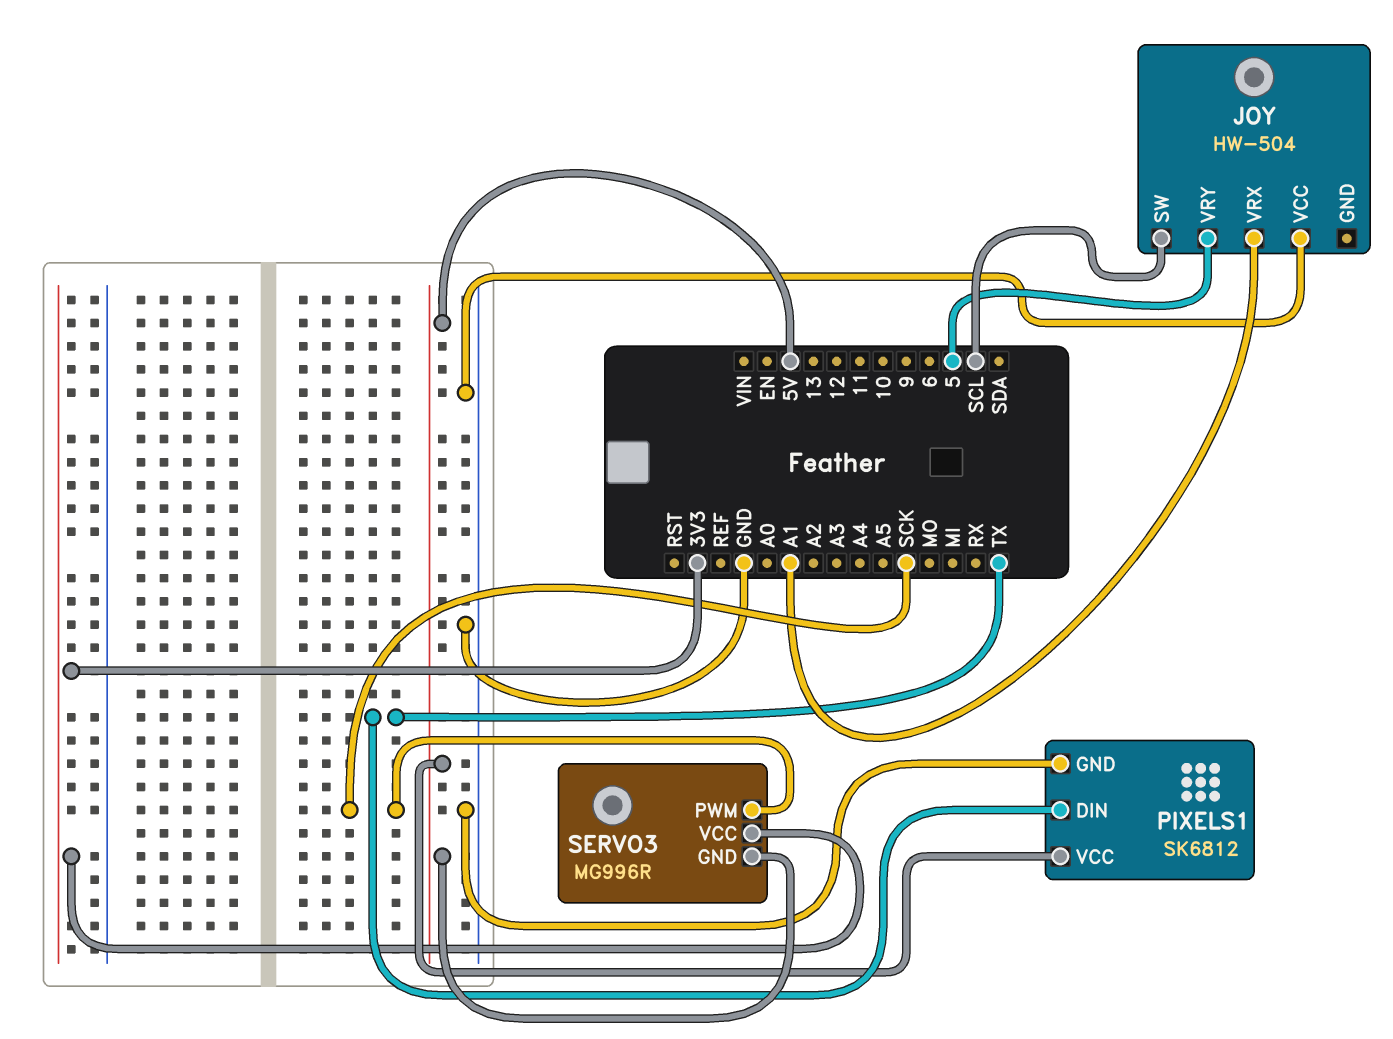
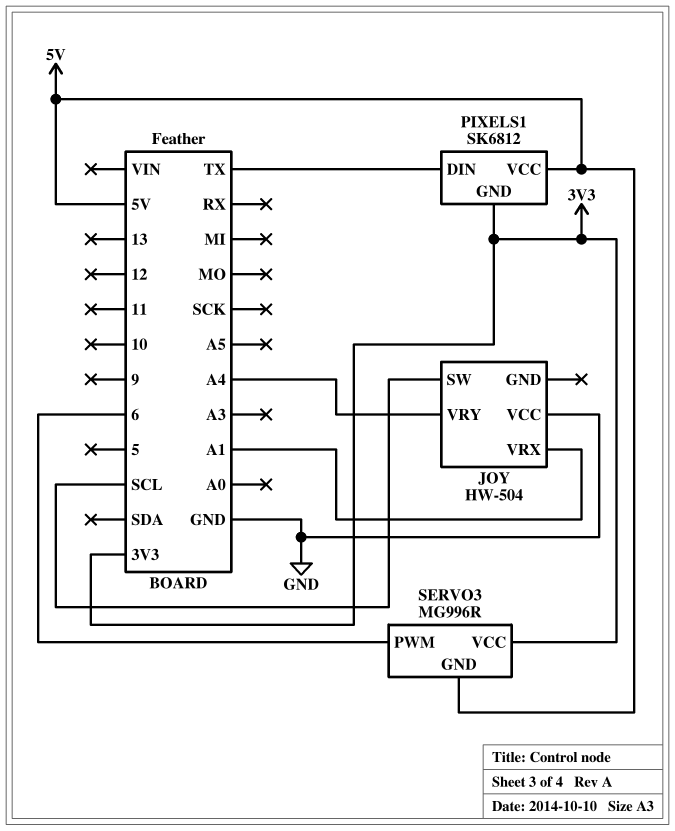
JOY pin VRY: 5 -> A4
PIXELS1 pin GND: GND -> 3V3
SERVO3 pin PWM: SCK -> 6

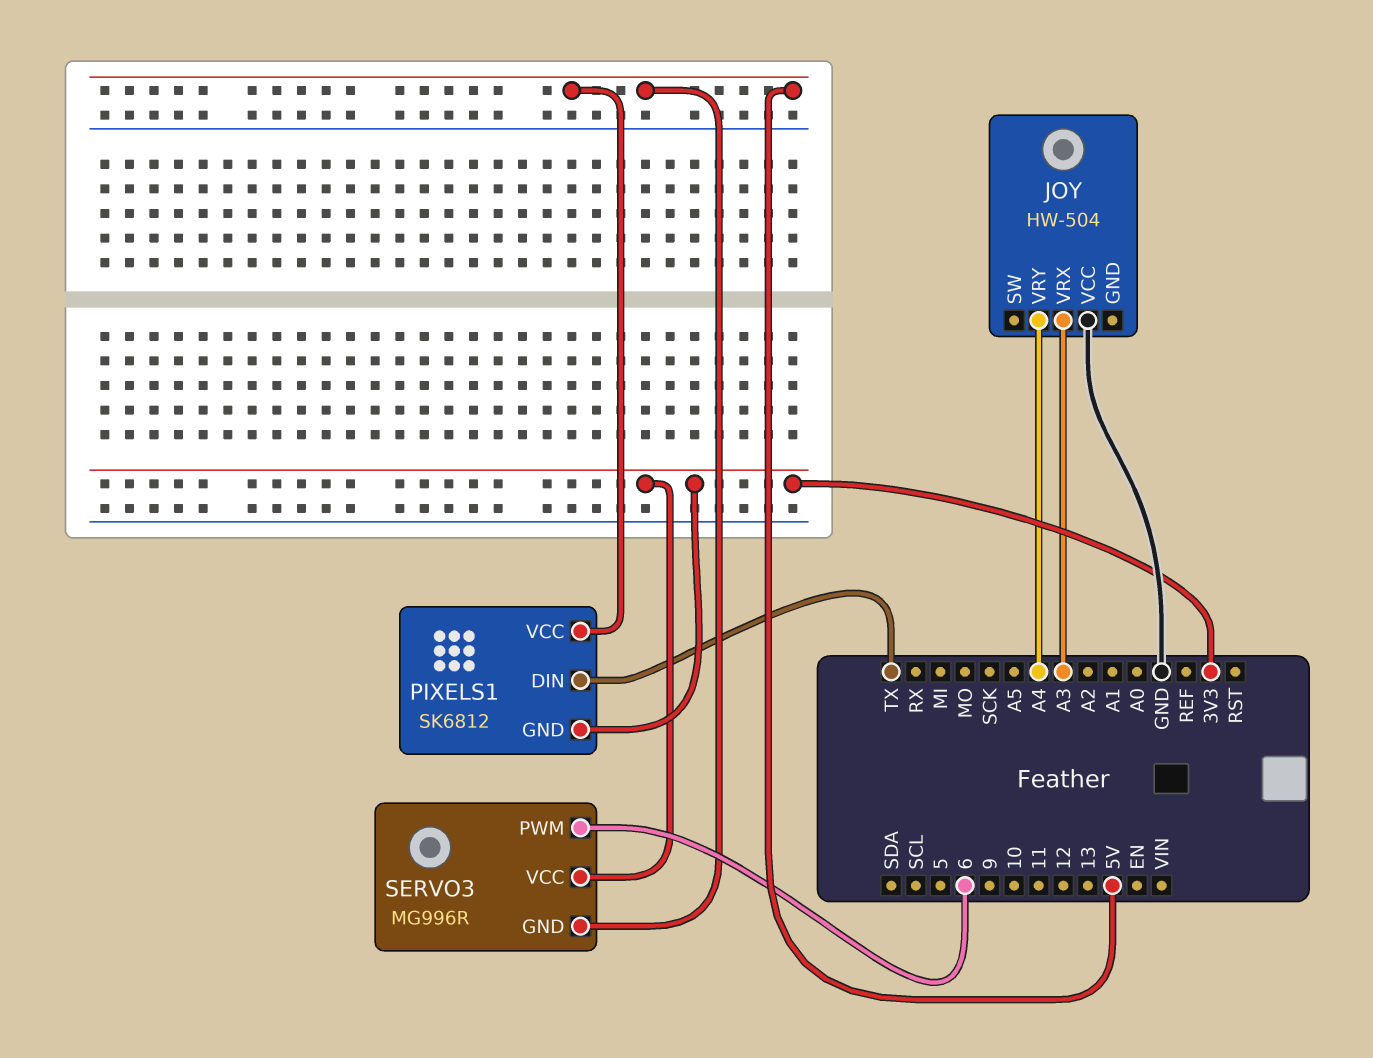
JOY pin SW: SCL -> none
JOY pin VRX: A1 -> A3

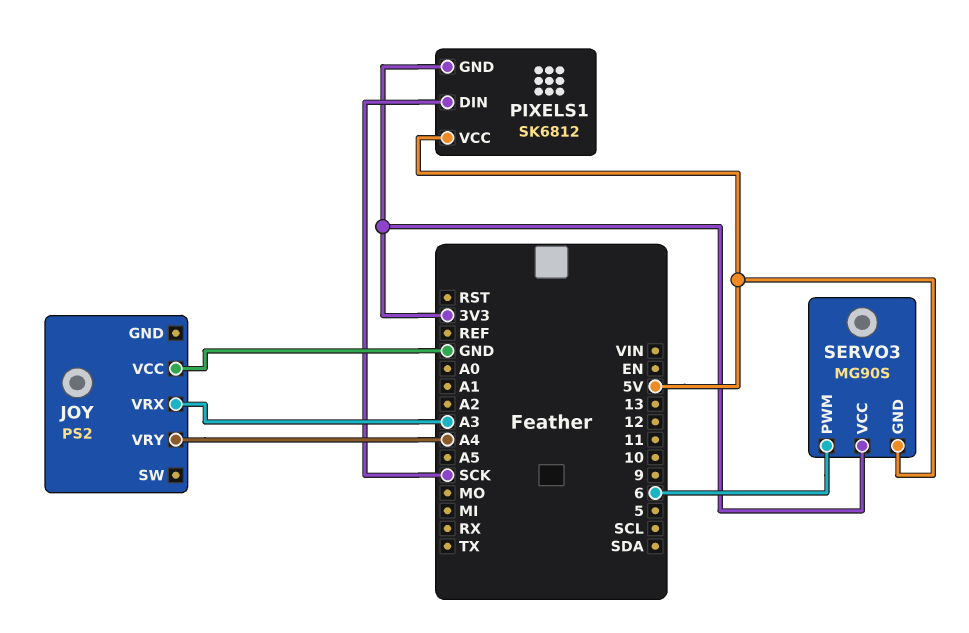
JOY: HW-504 -> PS2
PIXELS1 pin DIN: TX -> SCK
SERVO3: MG996R -> MG90S

